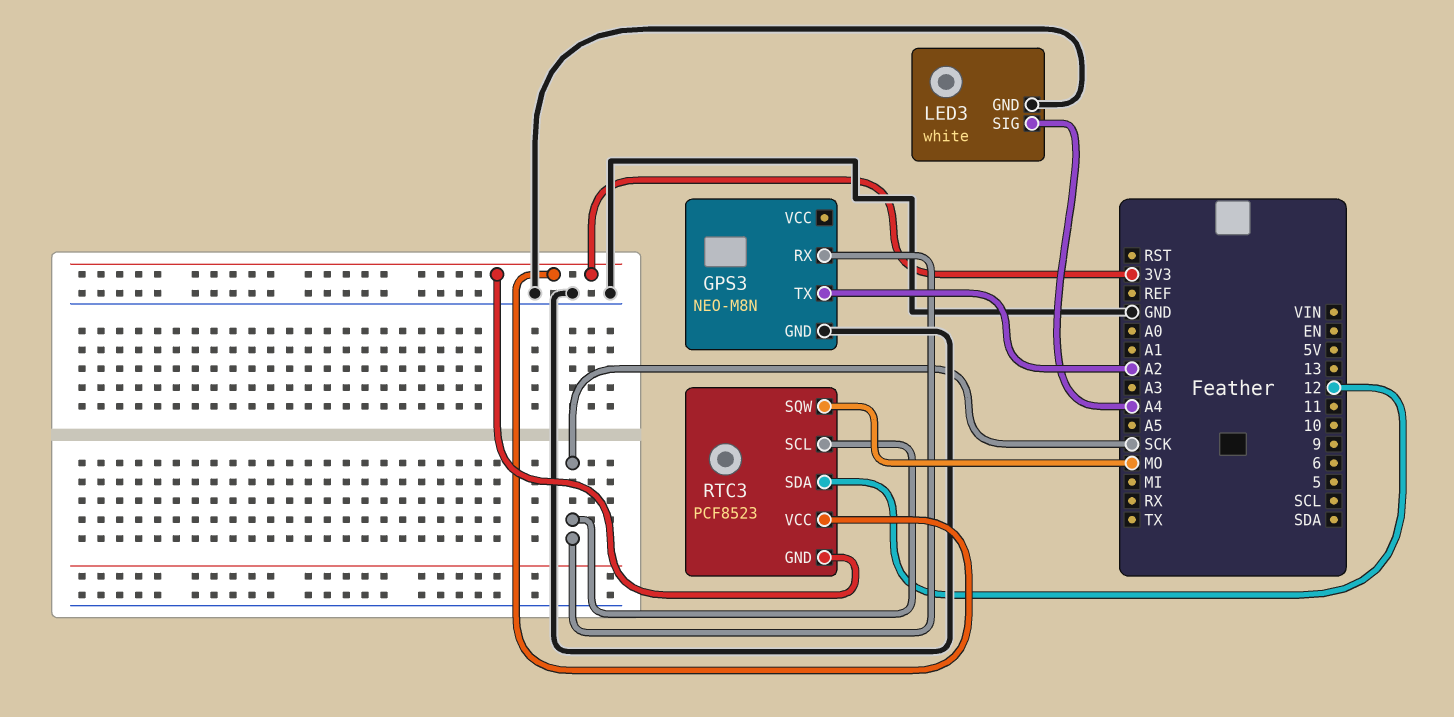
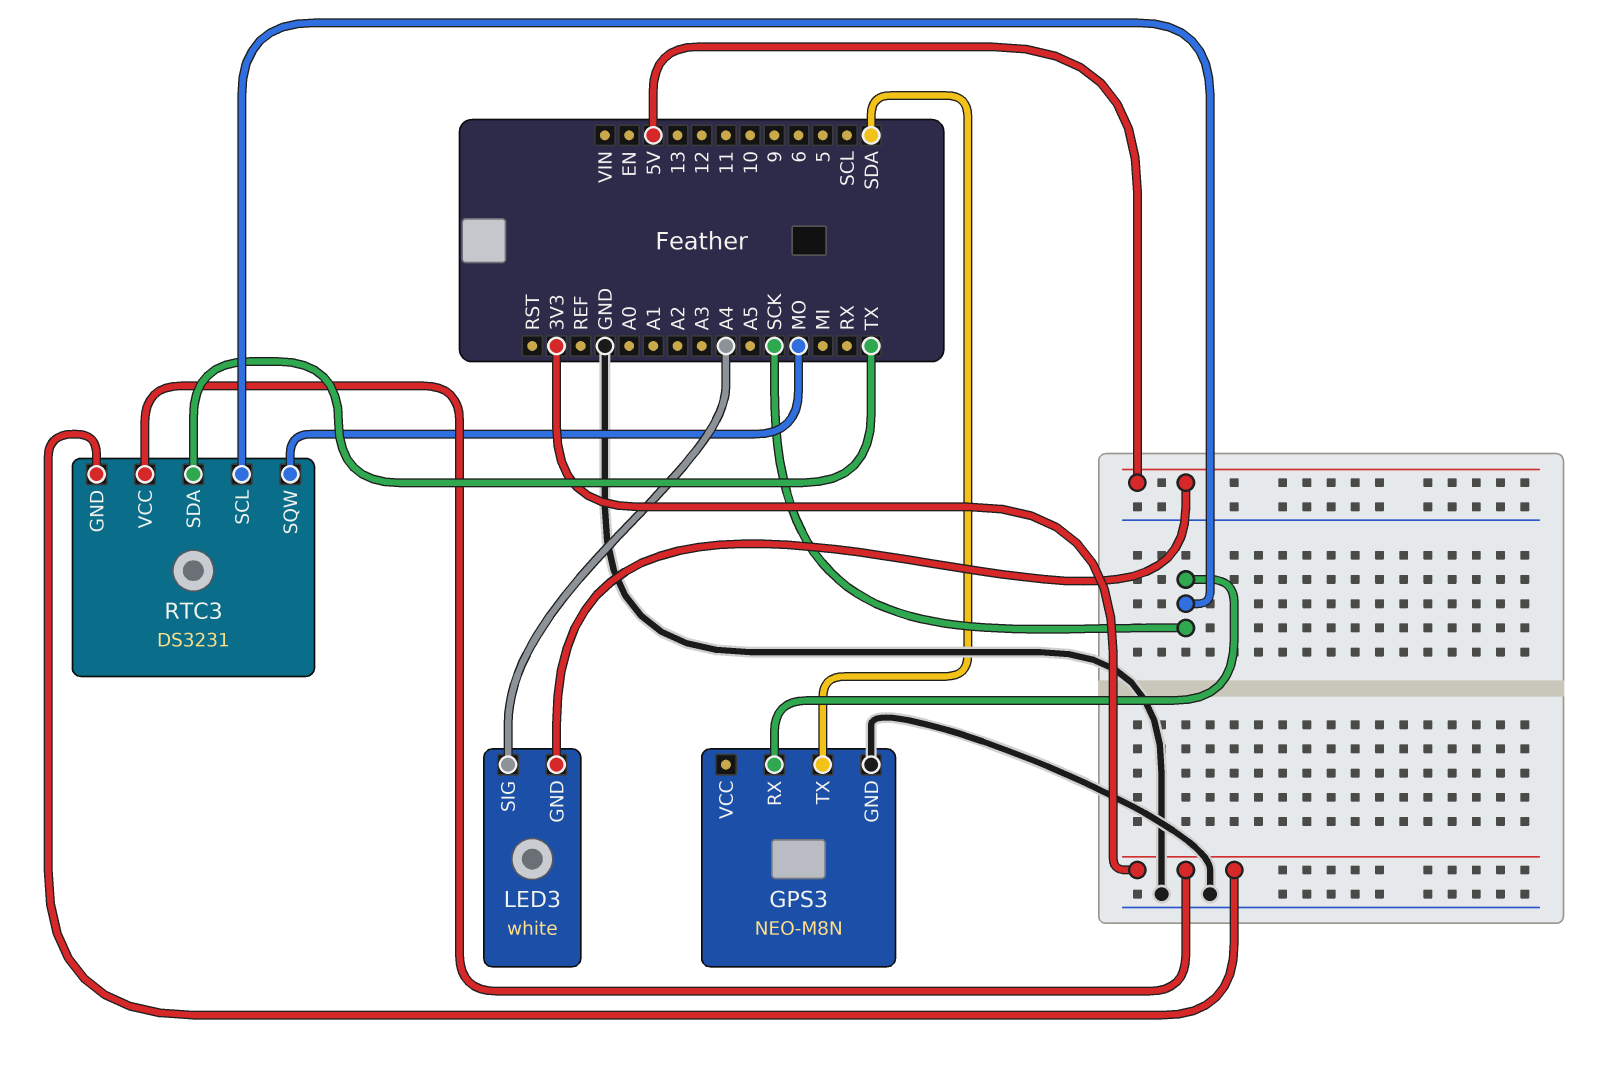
GPS3 pin TX: A2 -> SDA
LED3 pin GND: GND -> 5V
RTC3: PCF8523 -> DS3231
RTC3 pin SDA: 12 -> TX

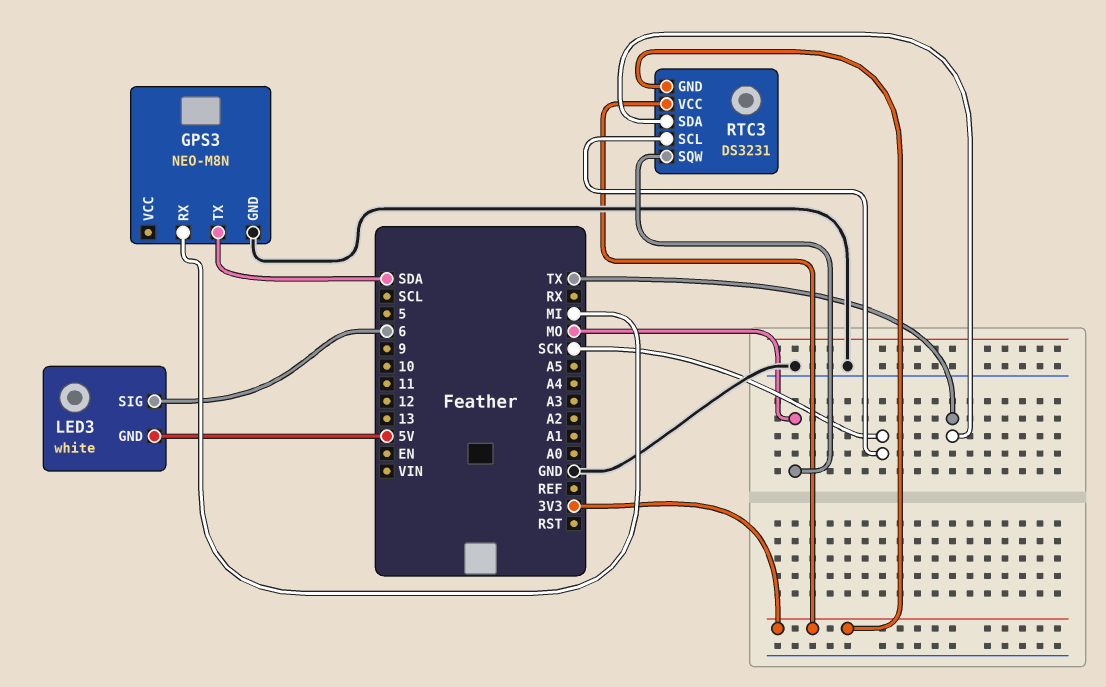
GPS3 pin RX: SCK -> MI
LED3 pin SIG: A4 -> 6

